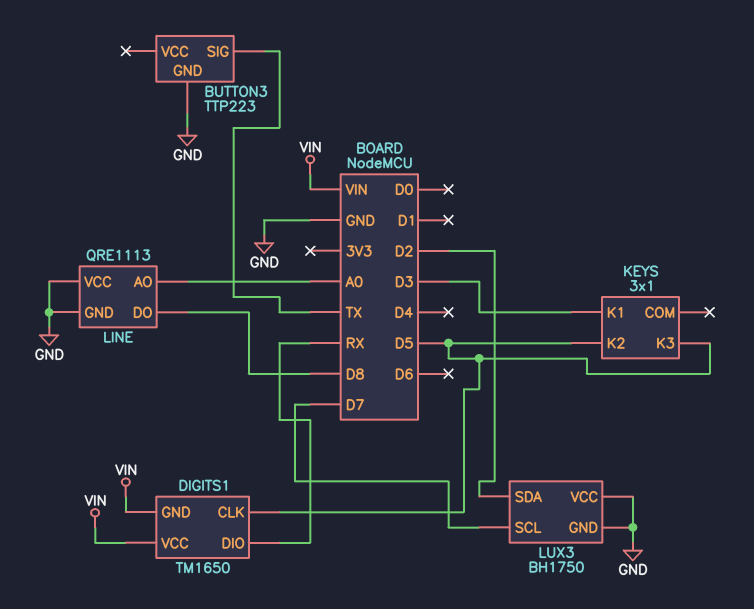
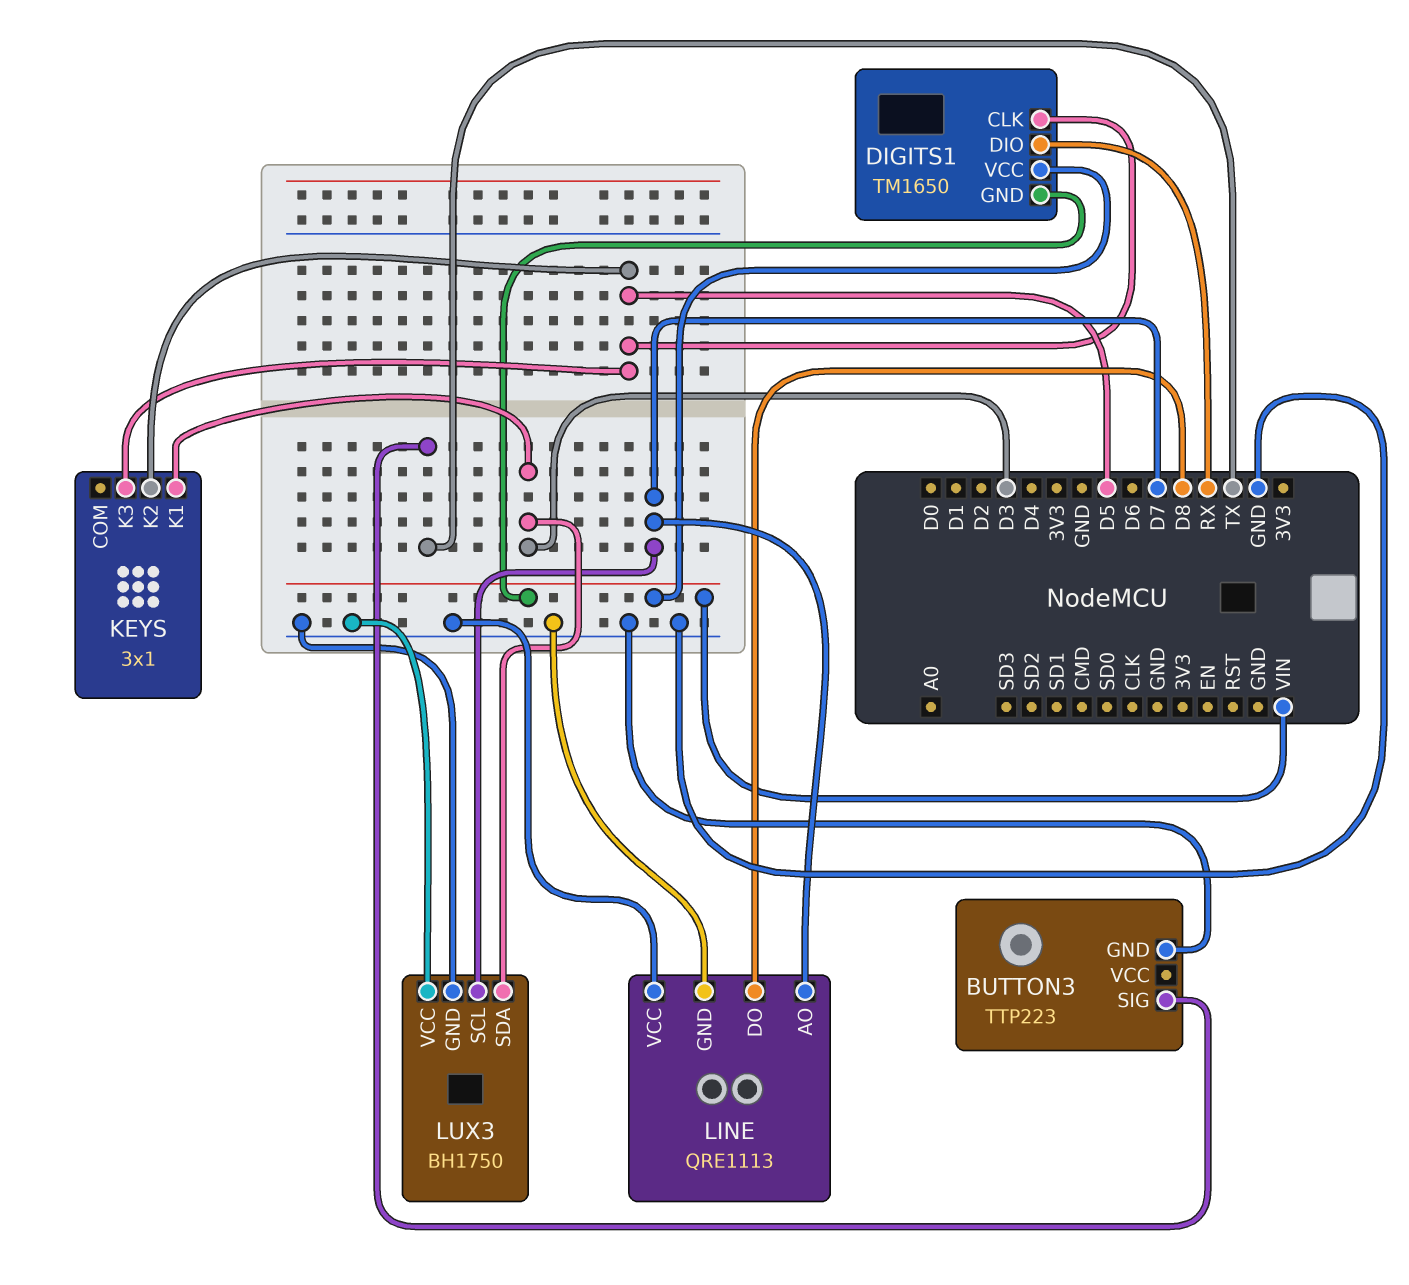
LINE pin AO: A0 -> D7
LUX3 pin SDA: D2 -> D3

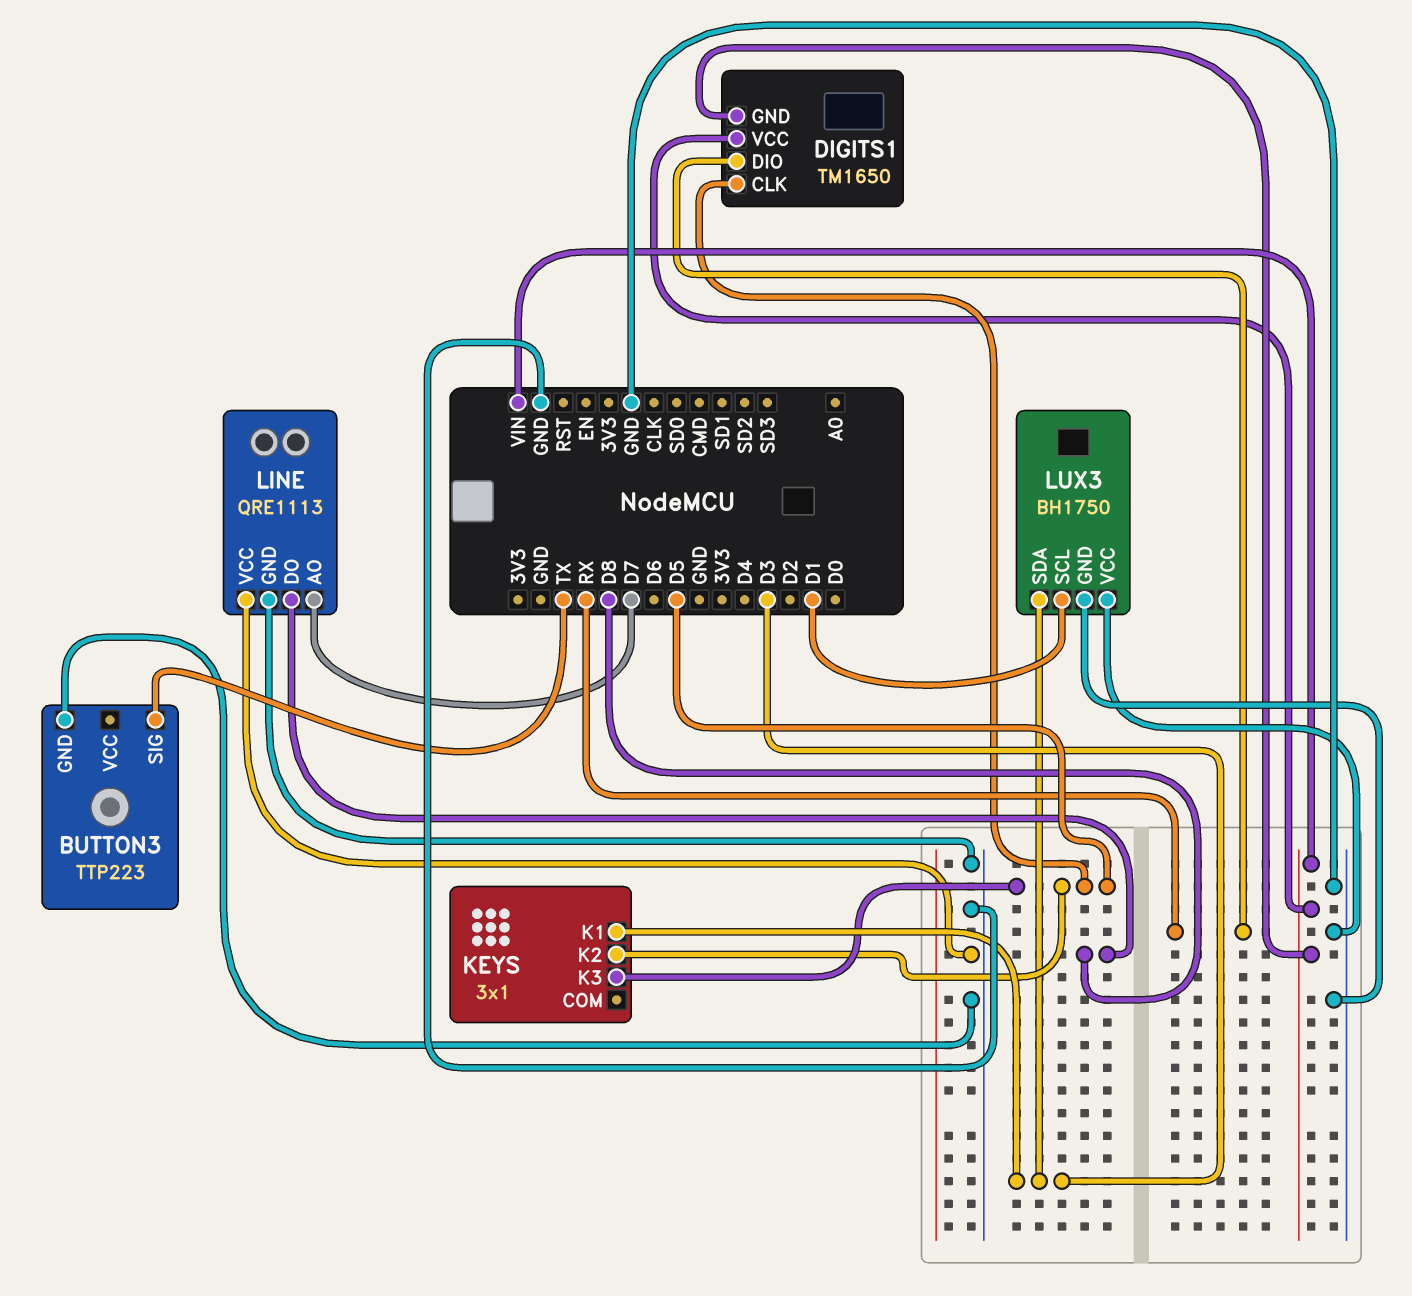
LUX3 pin SCL: D7 -> D1

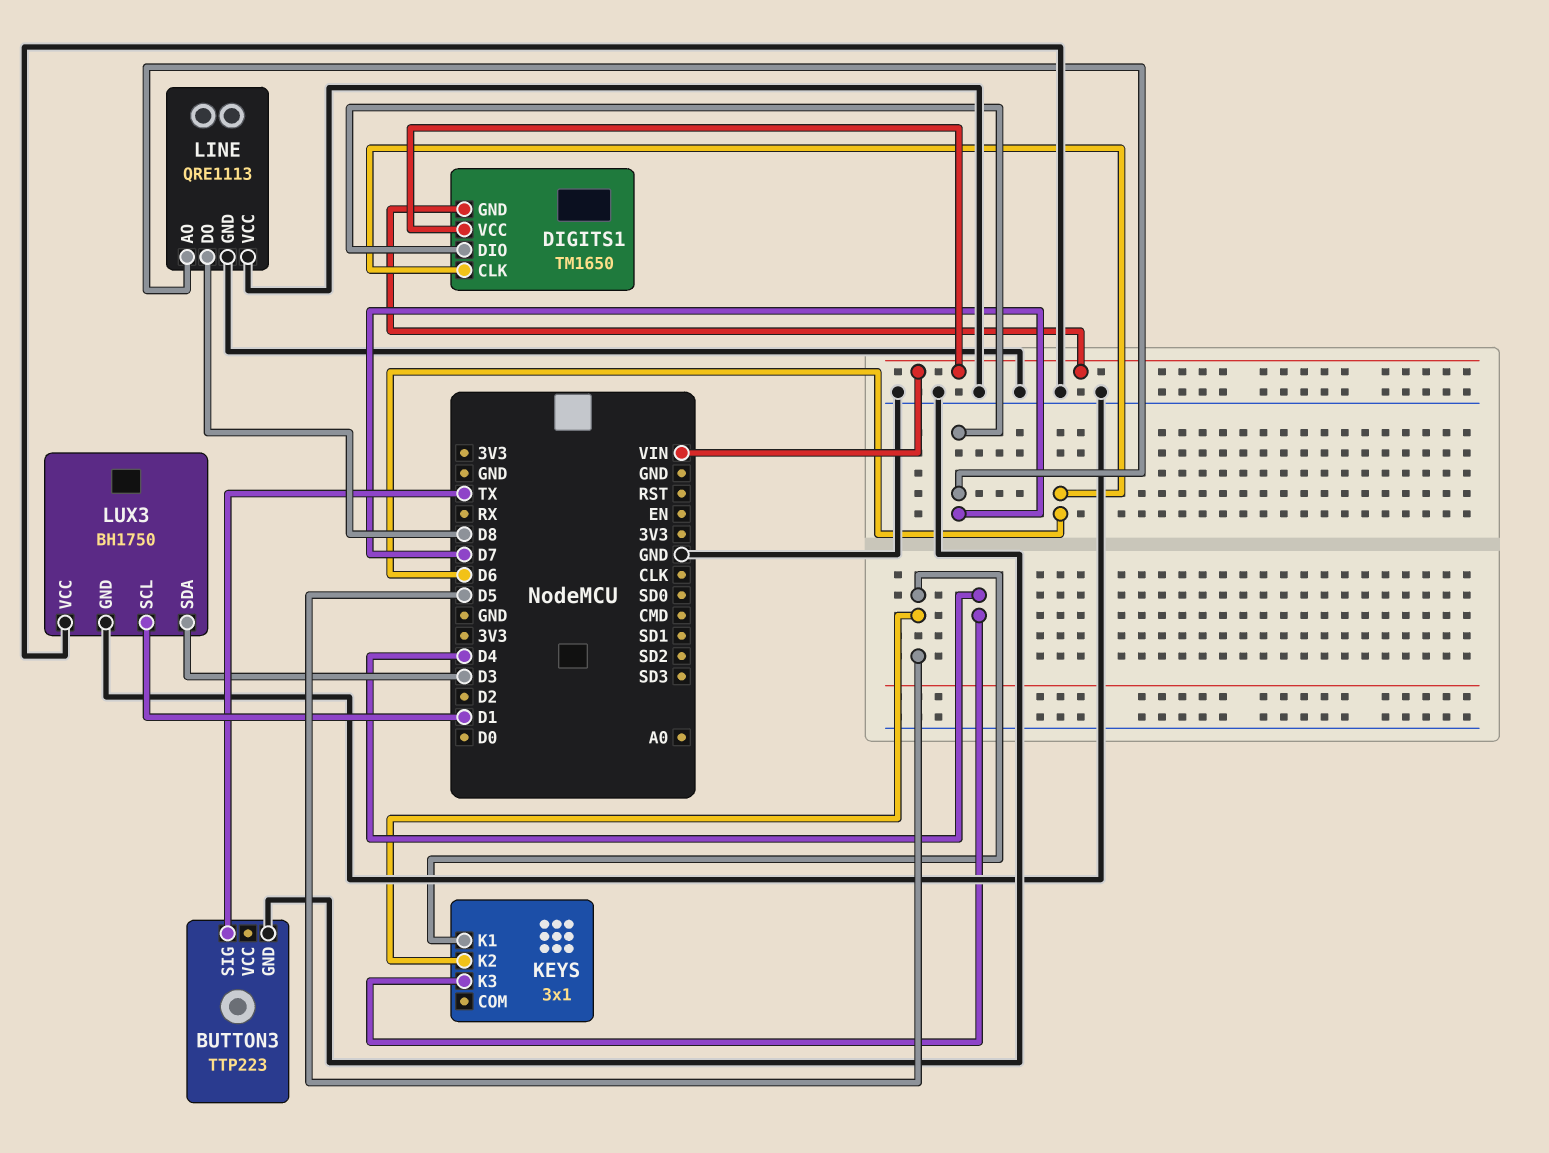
DIGITS1 pin CLK: D5 -> D6
DIGITS1 pin DIO: RX -> D7
KEYS pin K1: D3 -> D5
KEYS pin K3: D5 -> D4

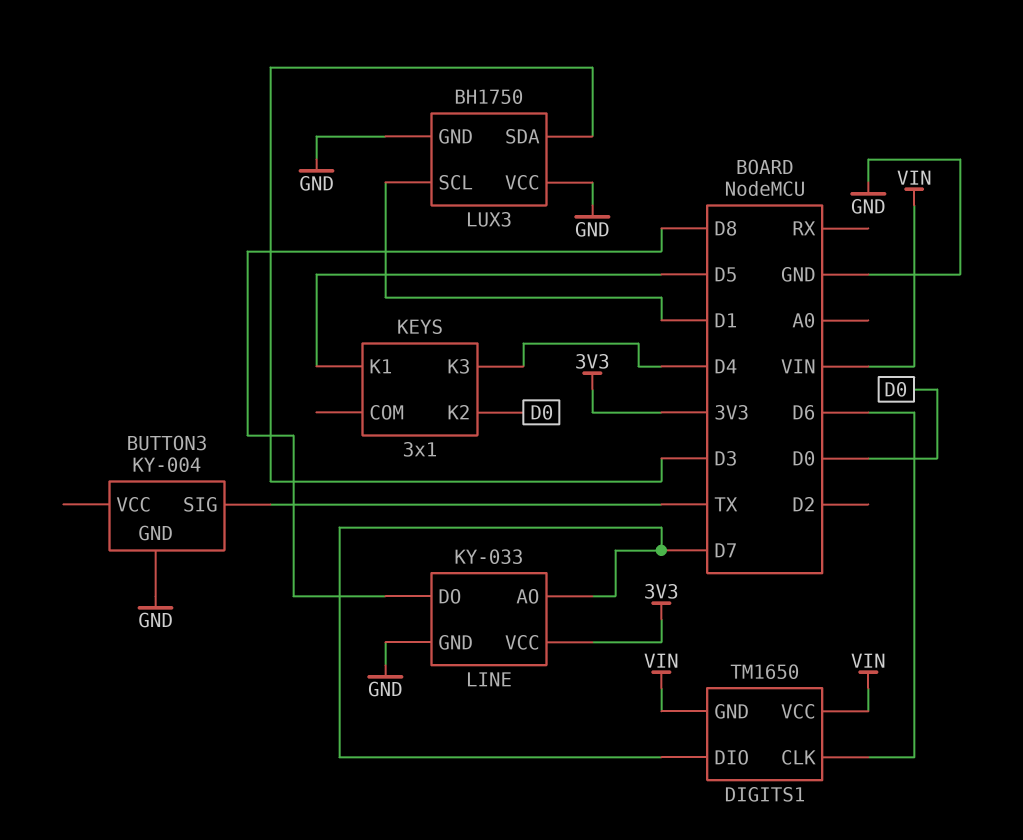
BUTTON3: TTP223 -> KY-004
KEYS pin K2: D5 -> D0
LINE: QRE1113 -> KY-033
LINE pin VCC: GND -> 3V3

